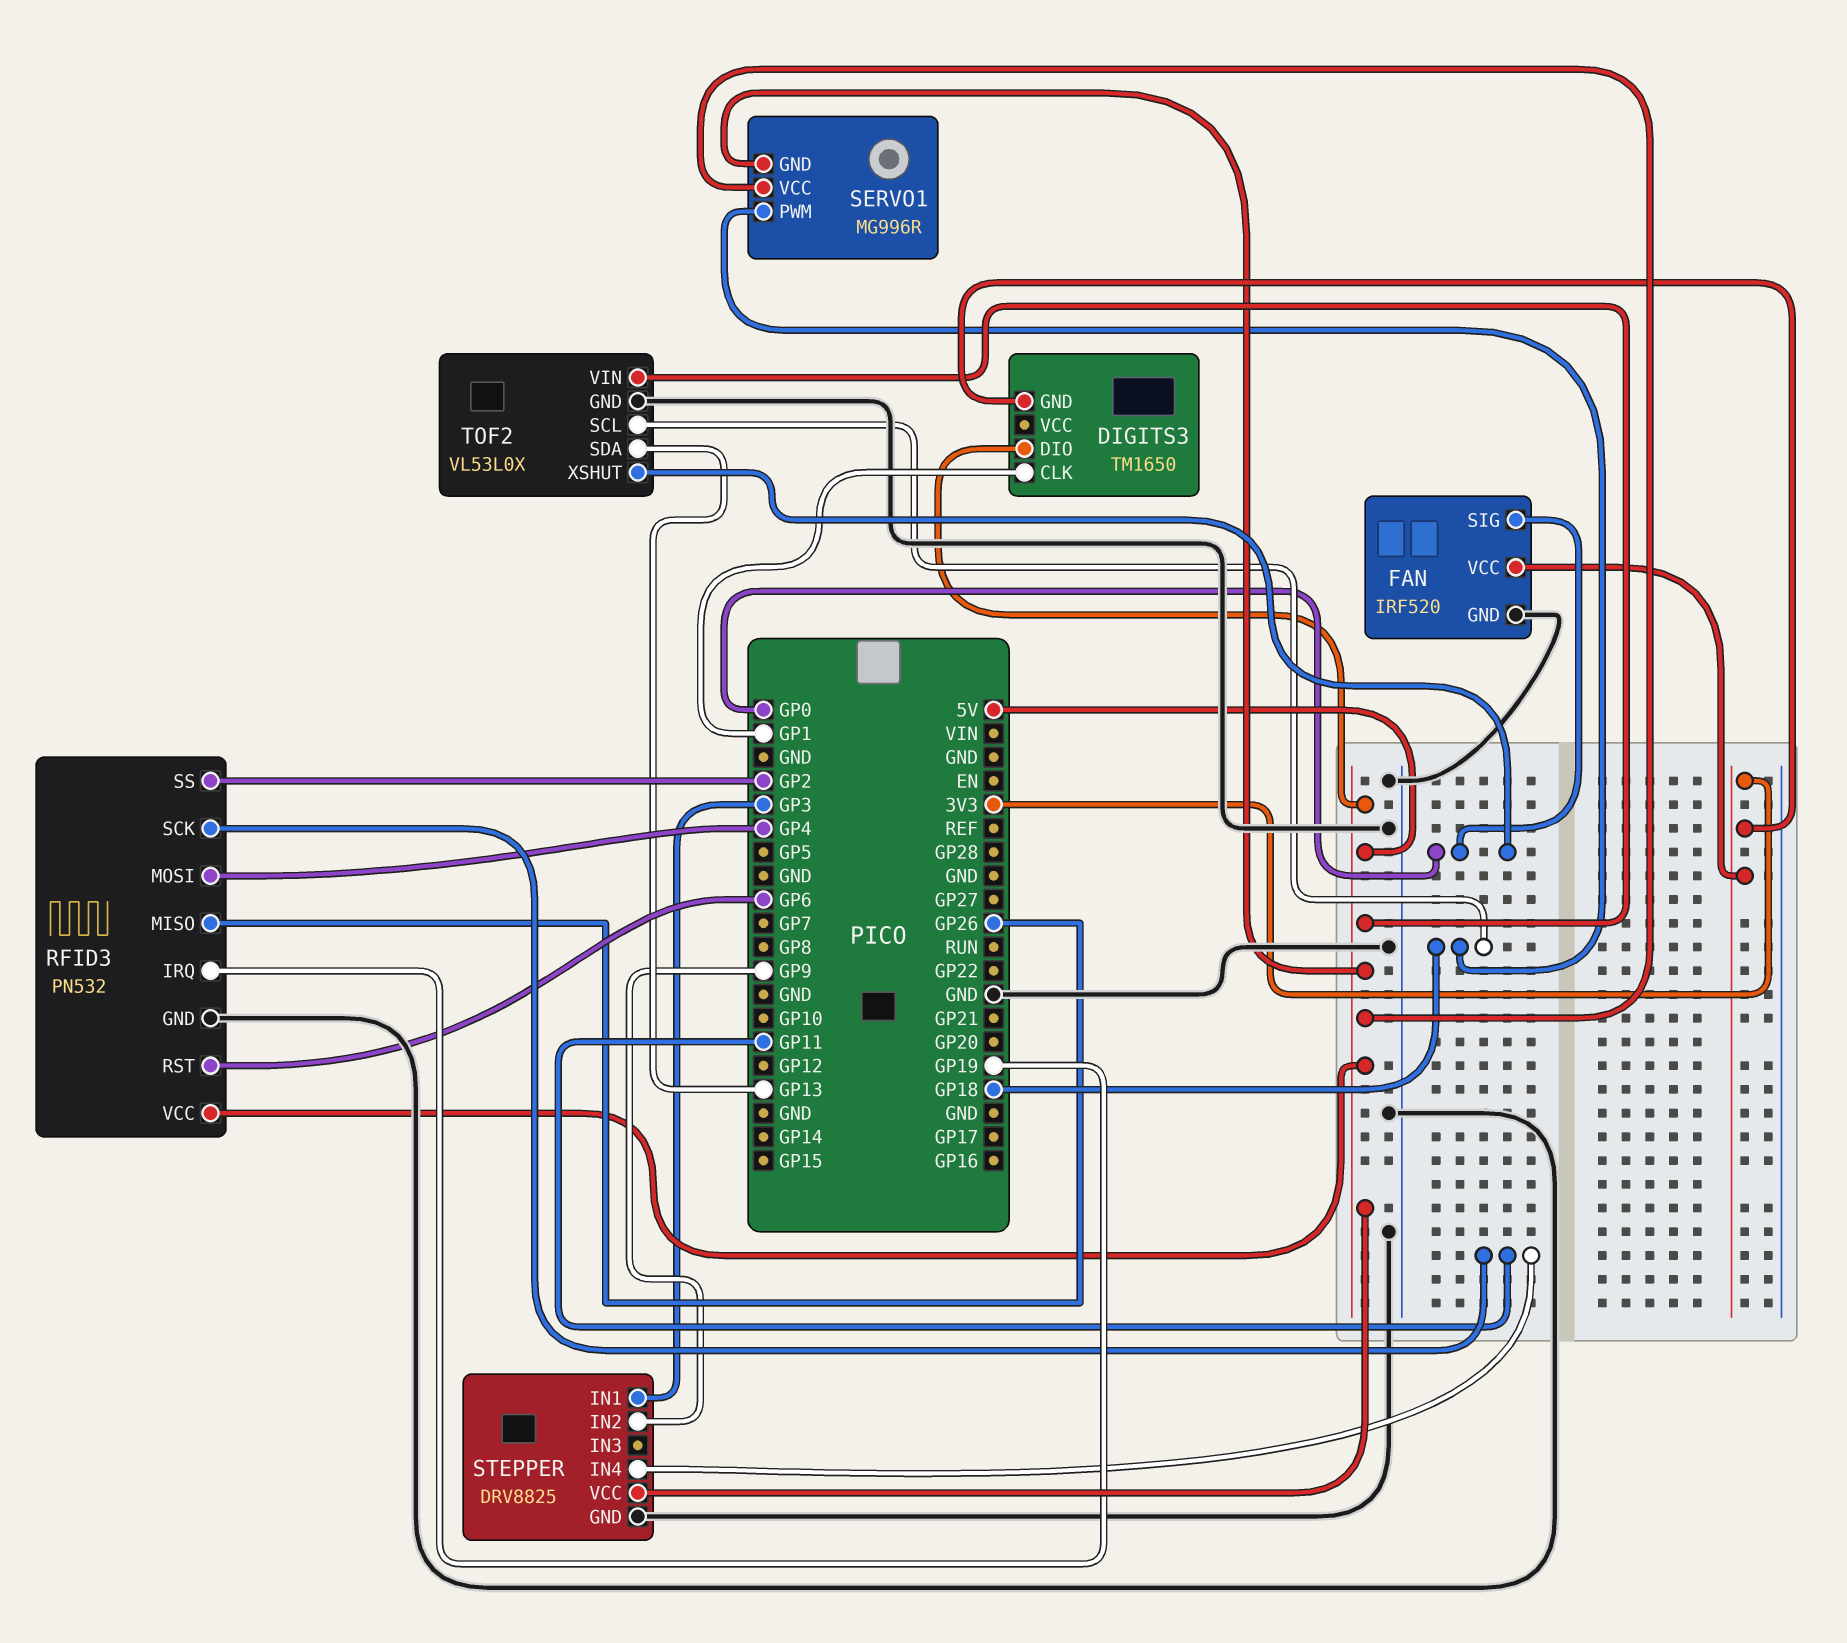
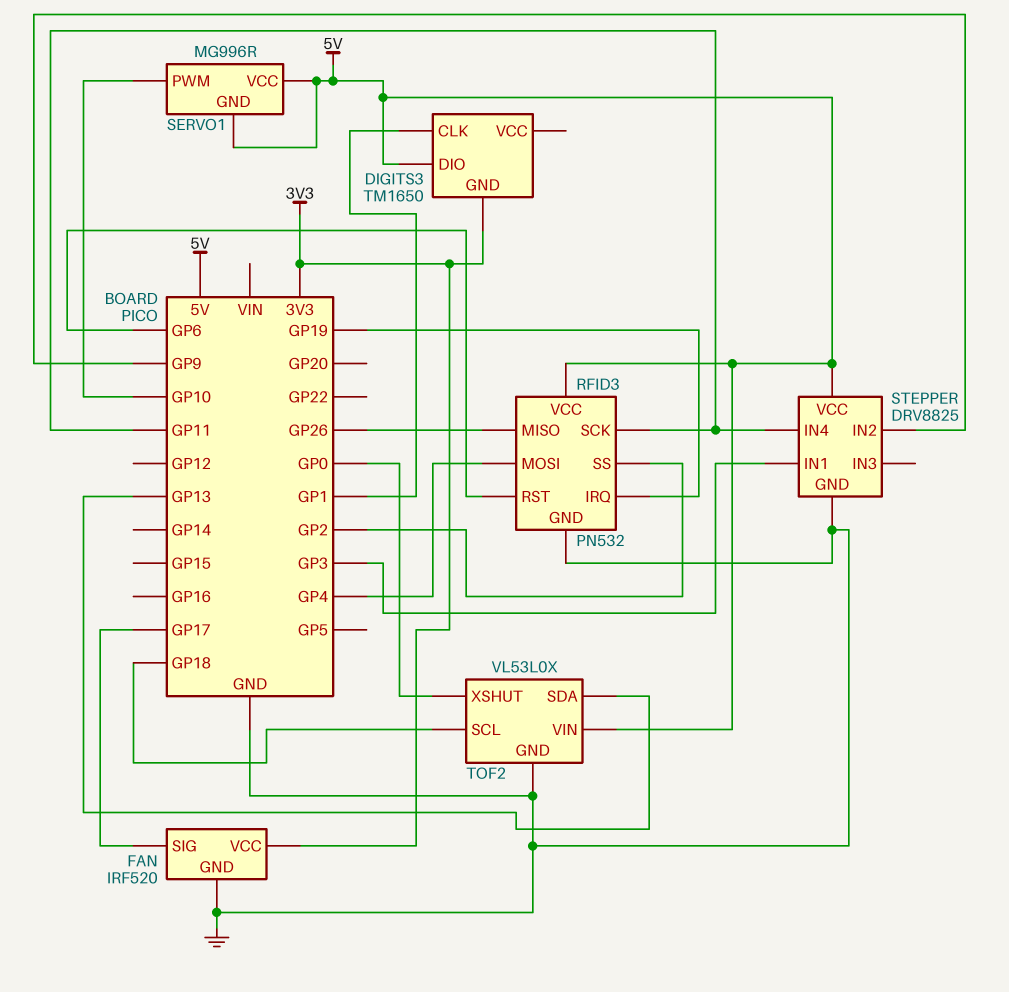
FAN pin SIG: GP0 -> GP17
SERVO1 pin PWM: GP18 -> GP10

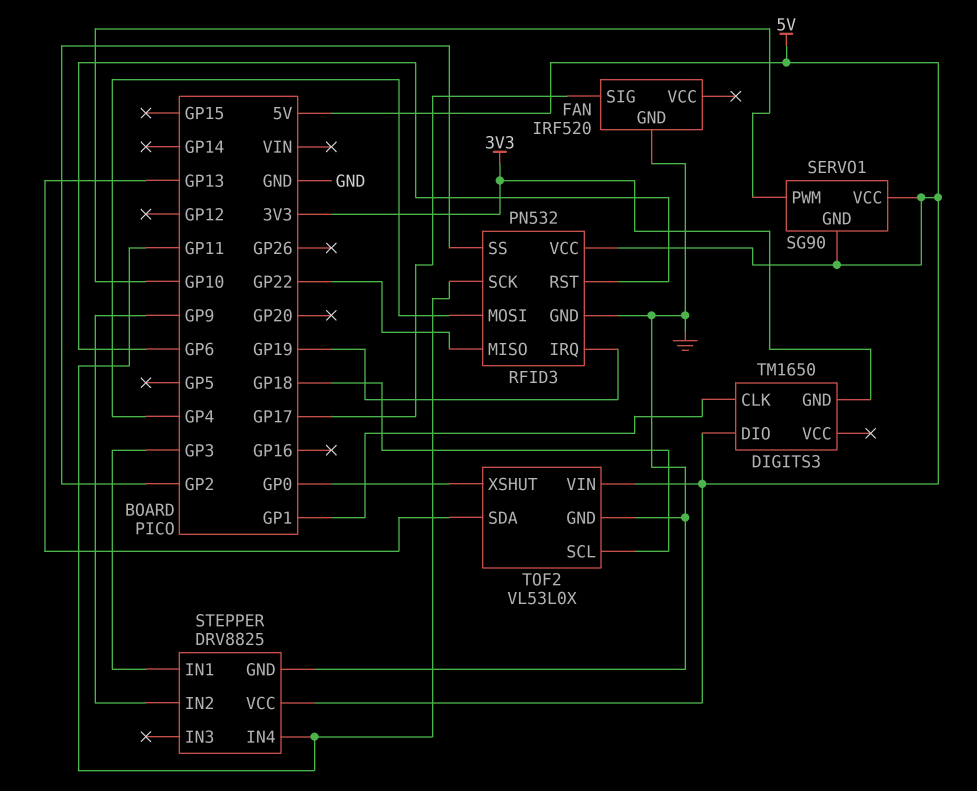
FAN pin VCC: 3V3 -> none
RFID3 pin MISO: GP26 -> GP22
SERVO1: MG996R -> SG90

